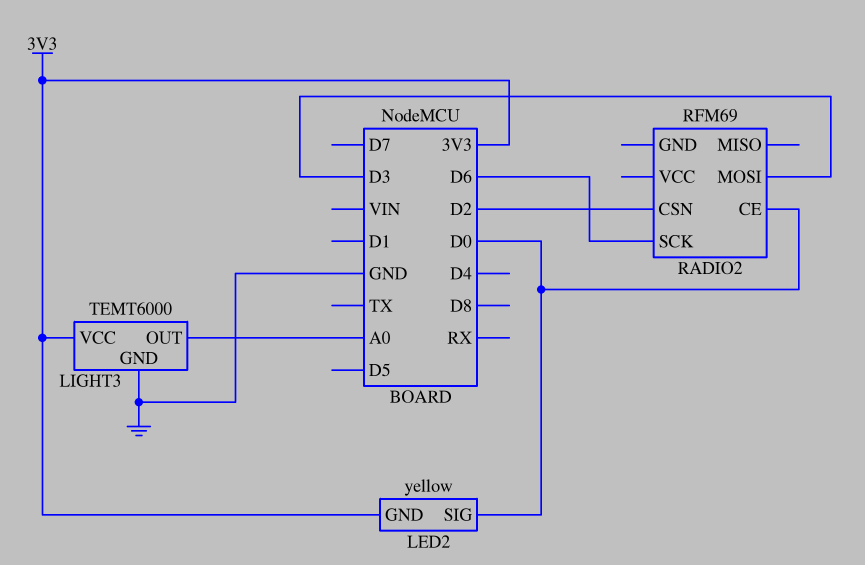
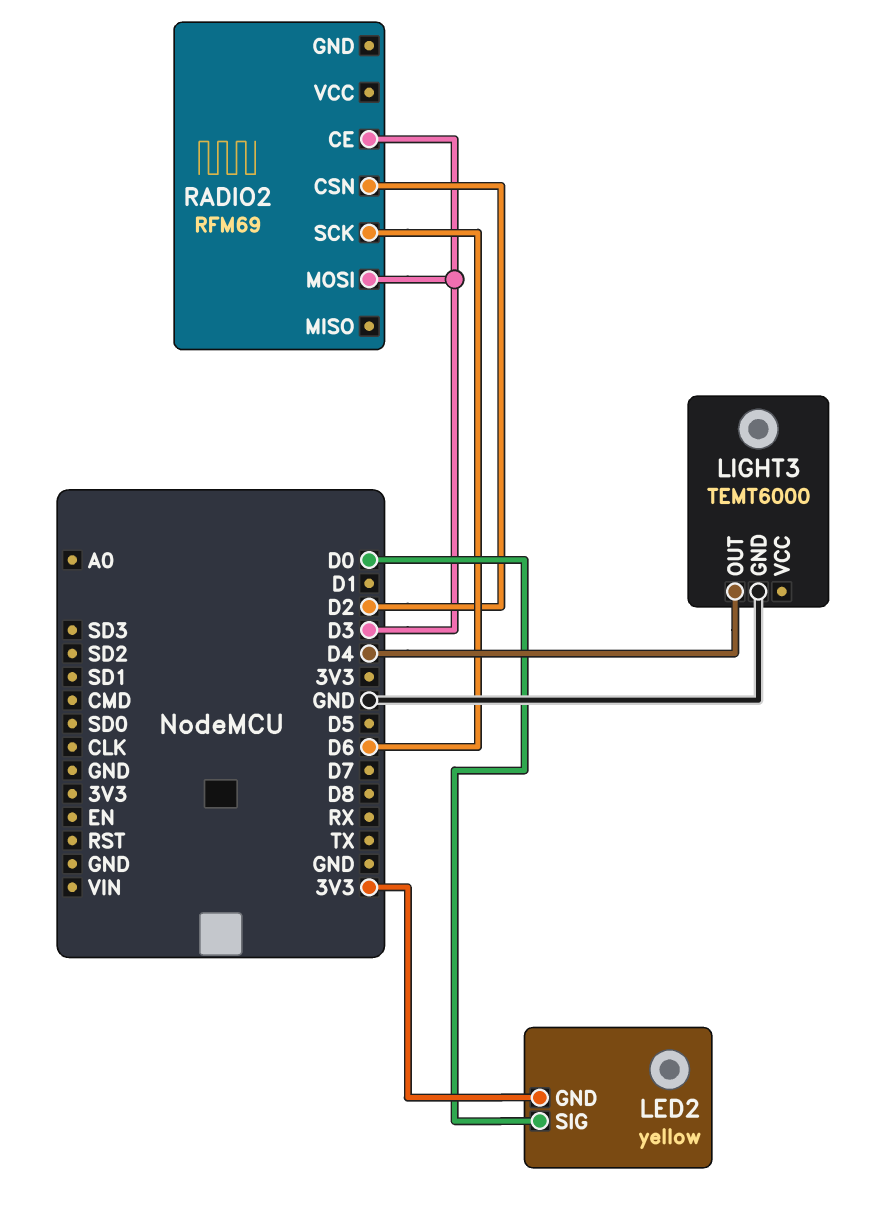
LIGHT3 pin OUT: A0 -> D4
LIGHT3 pin VCC: 3V3 -> none
RADIO2 pin CE: D0 -> D3

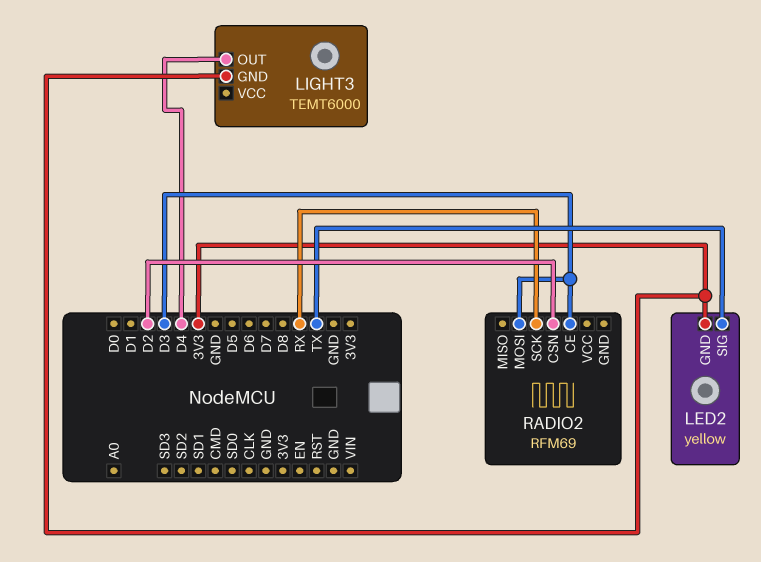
LED2 pin SIG: D0 -> TX
LIGHT3 pin GND: GND -> 3V3
RADIO2 pin SCK: D6 -> RX

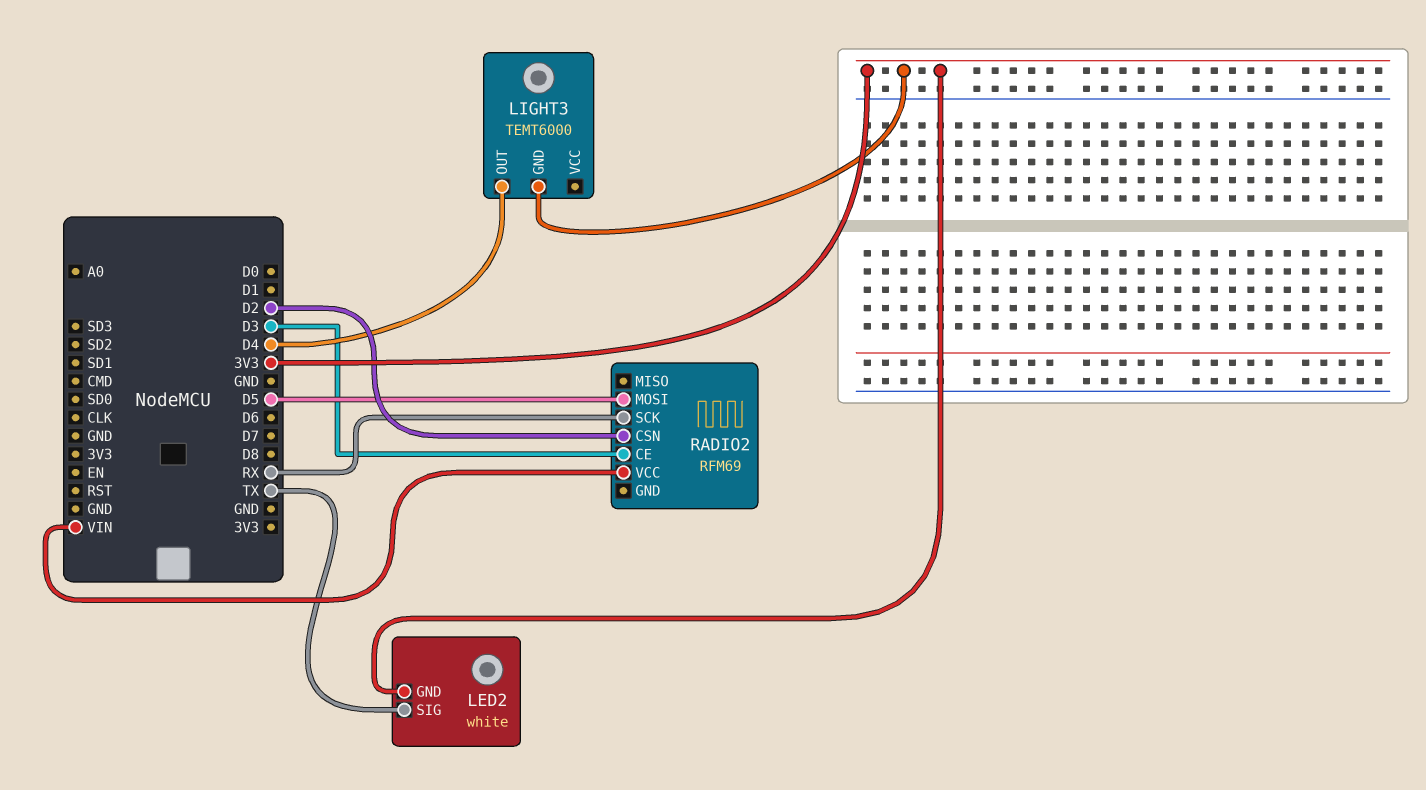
LED2: yellow -> white
RADIO2 pin MOSI: D3 -> D5
RADIO2 pin VCC: none -> VIN

